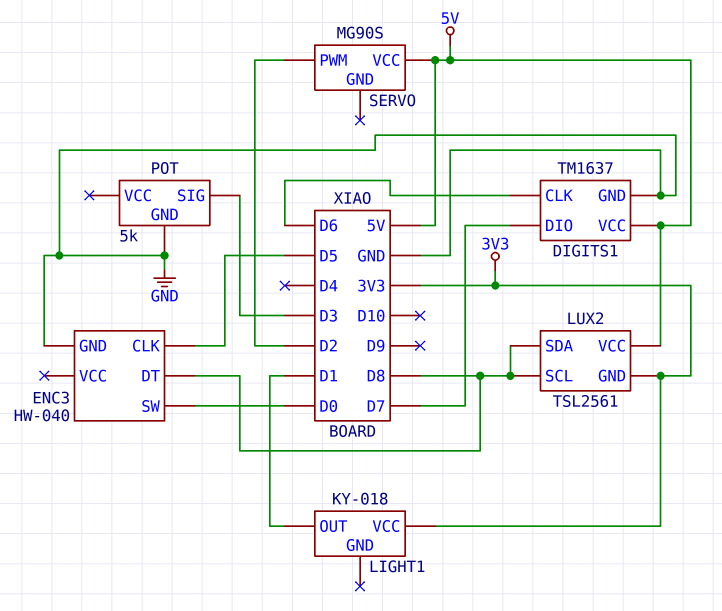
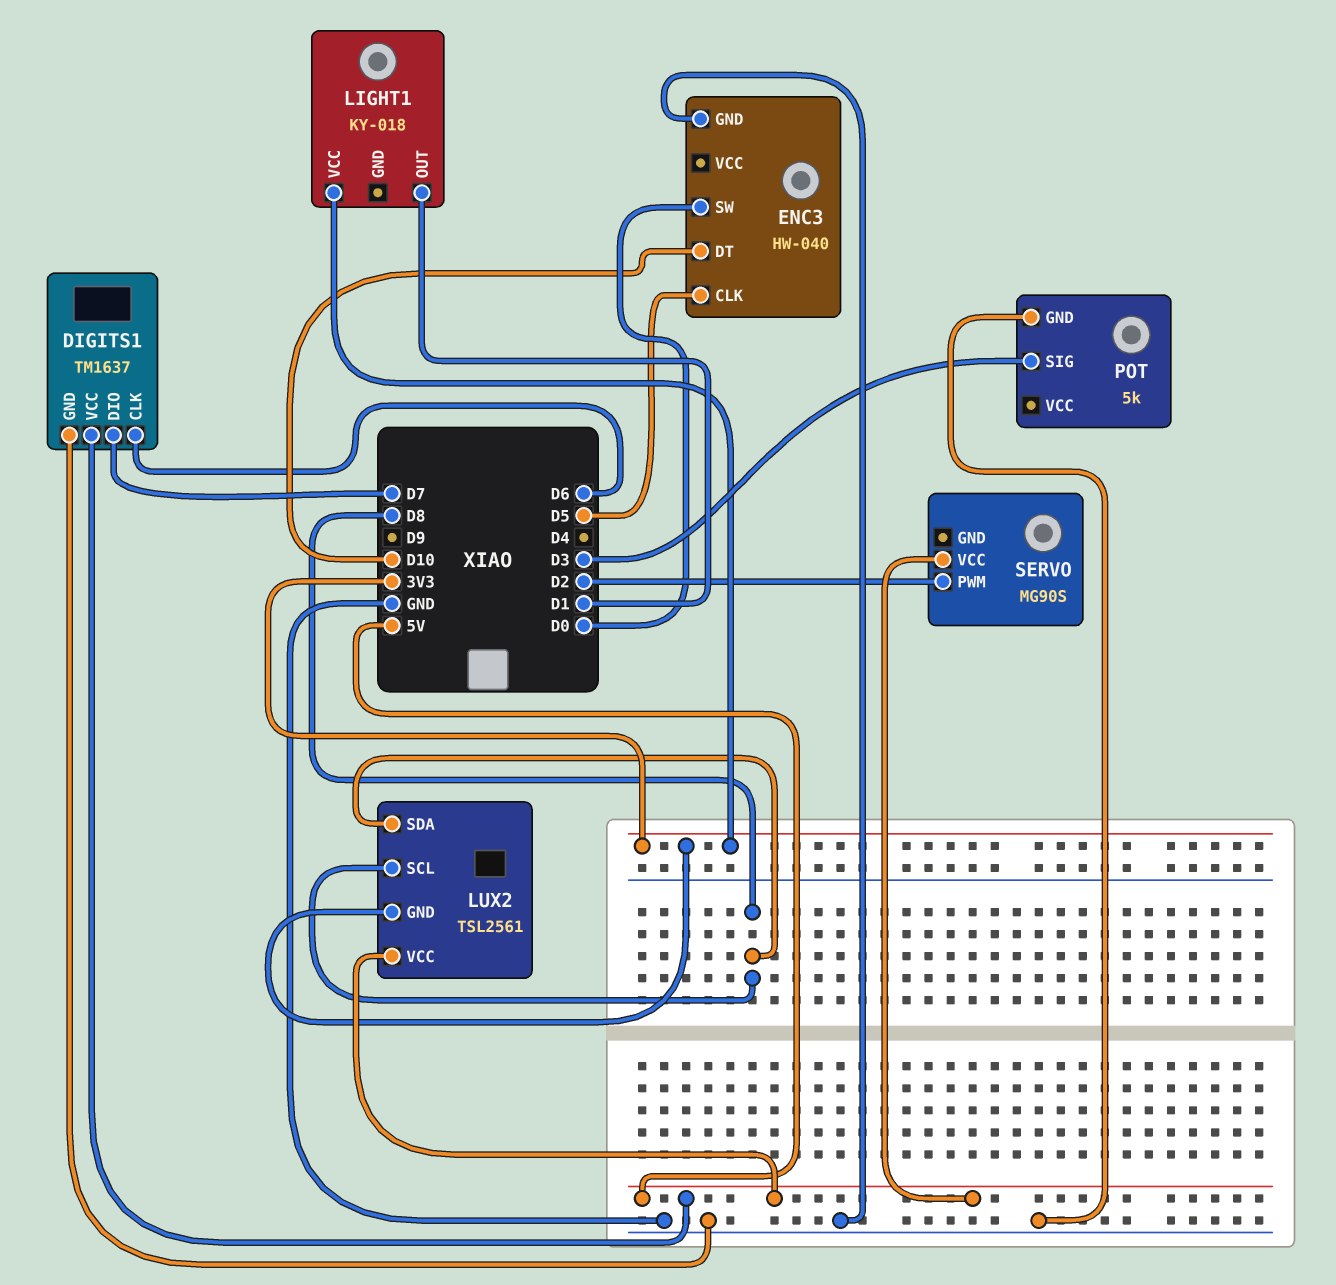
ENC3 pin DT: D8 -> D10

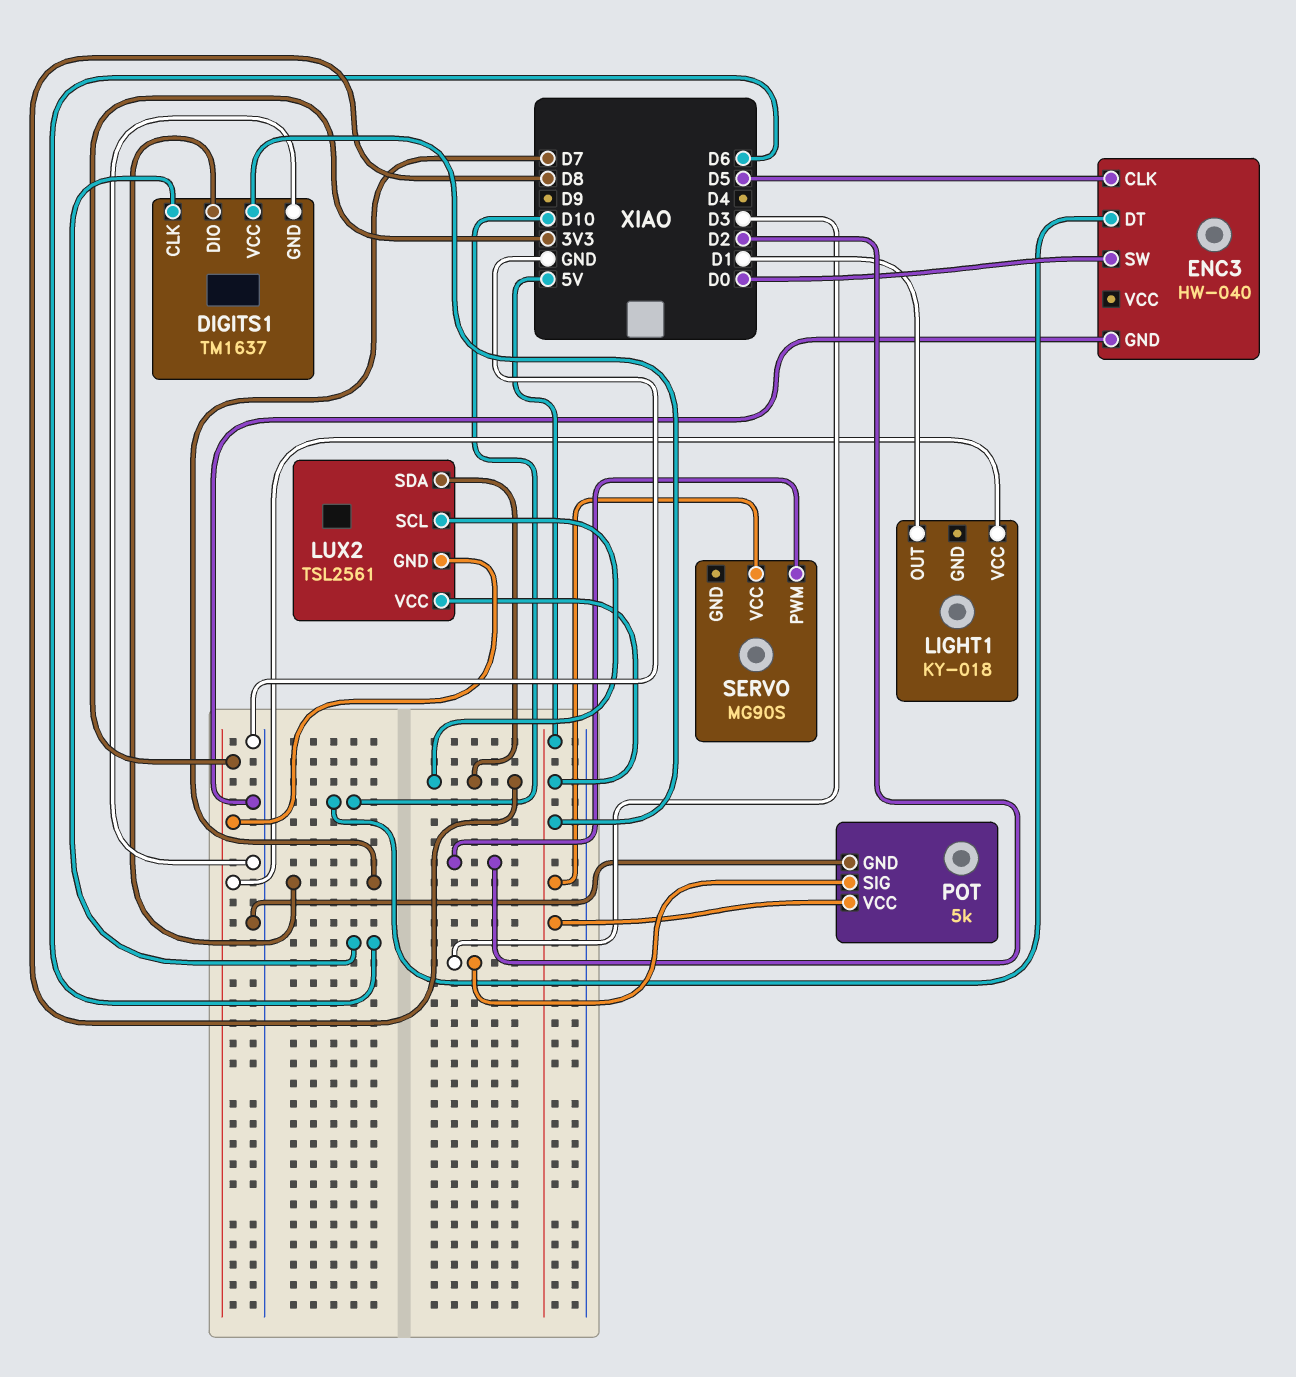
POT pin VCC: none -> 5V

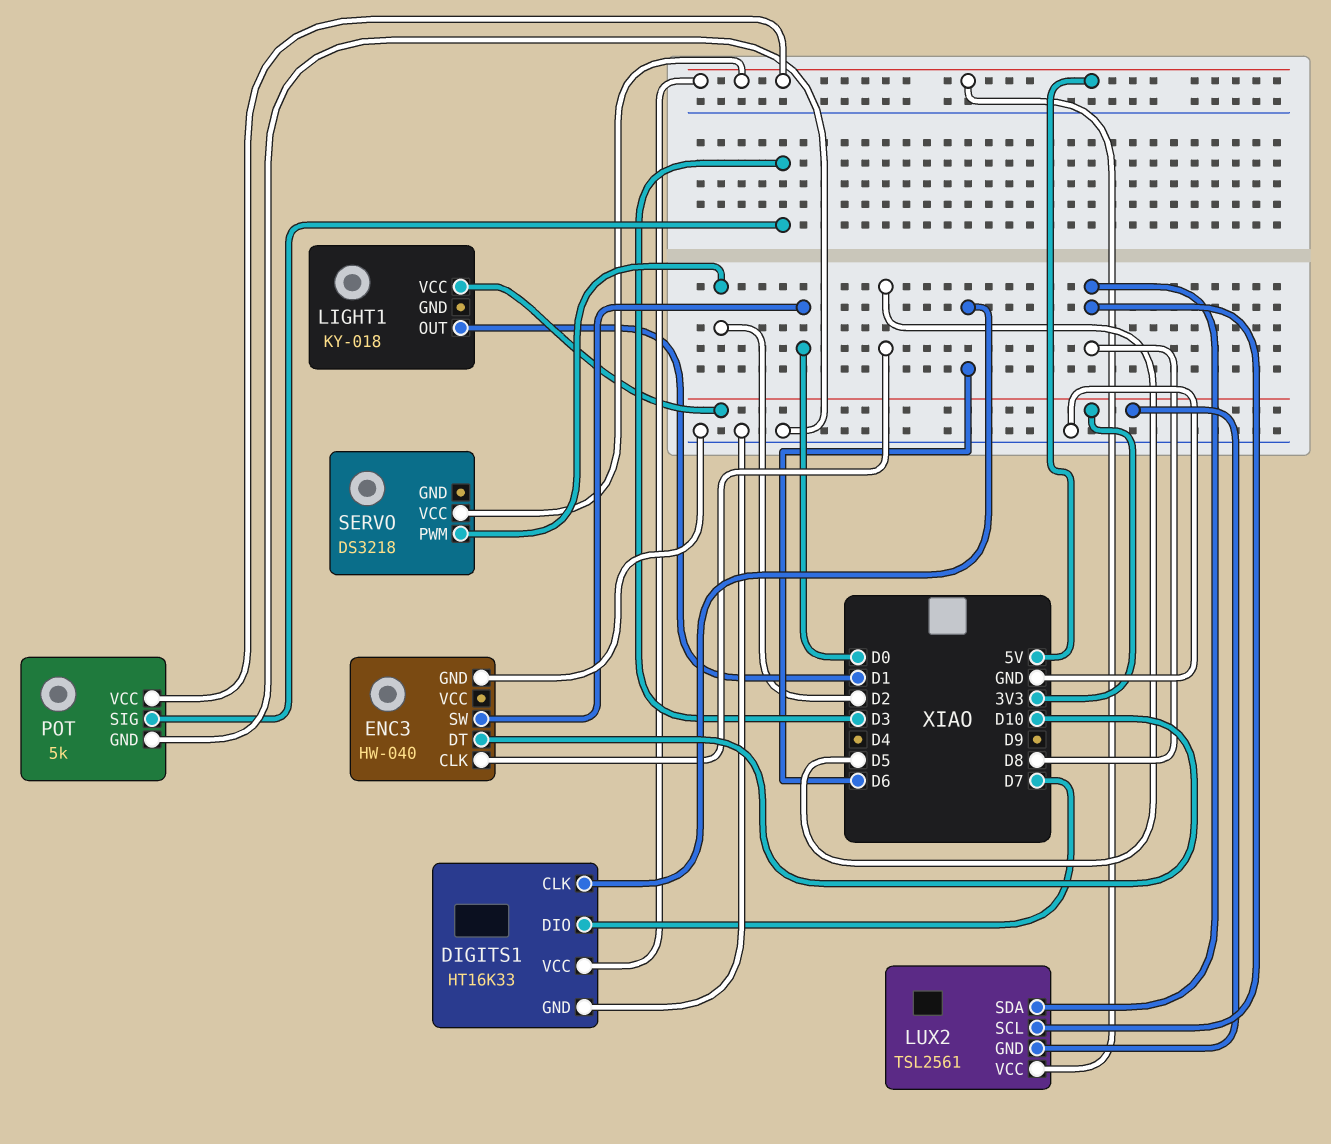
DIGITS1: TM1637 -> HT16K33
SERVO: MG90S -> DS3218

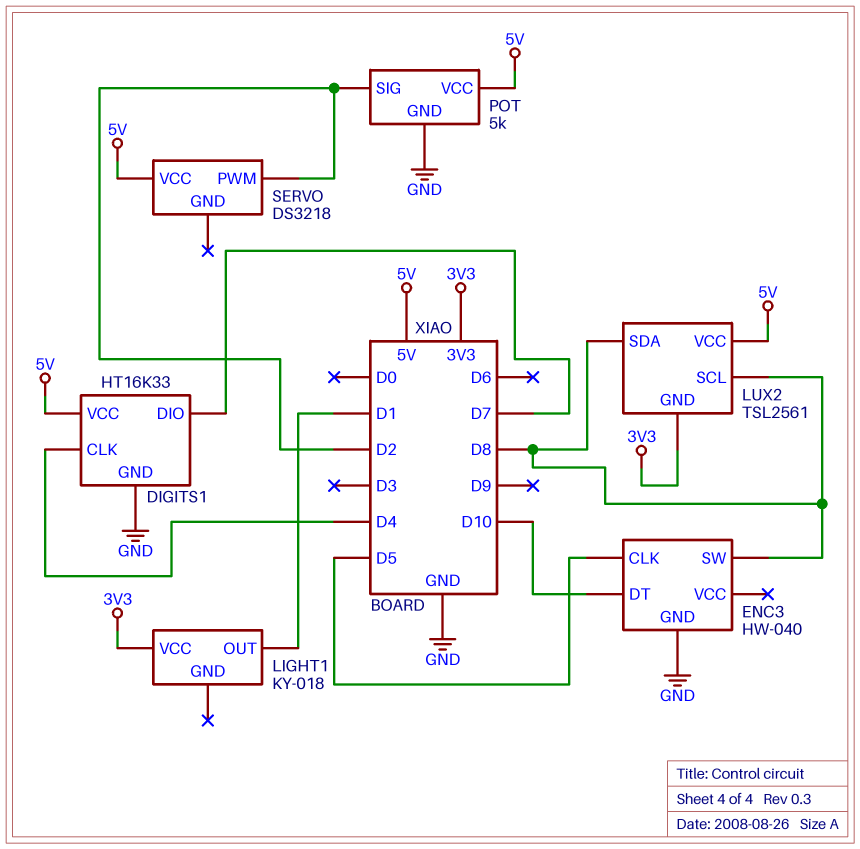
DIGITS1 pin CLK: D6 -> D4
ENC3 pin SW: D0 -> D8
POT pin SIG: D3 -> D2

